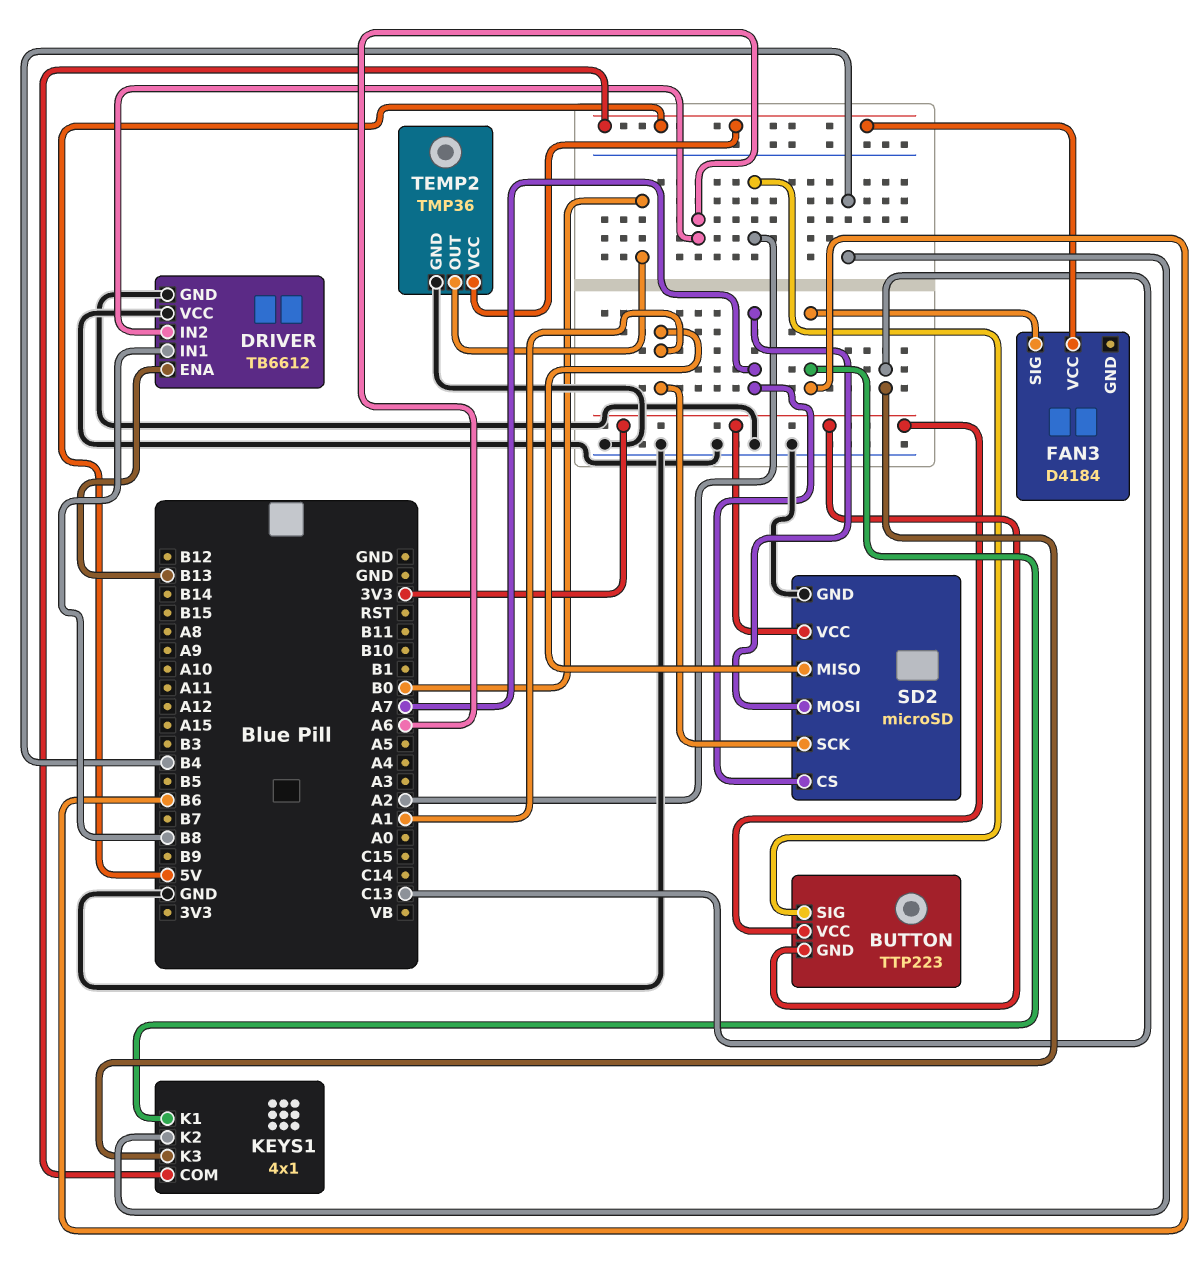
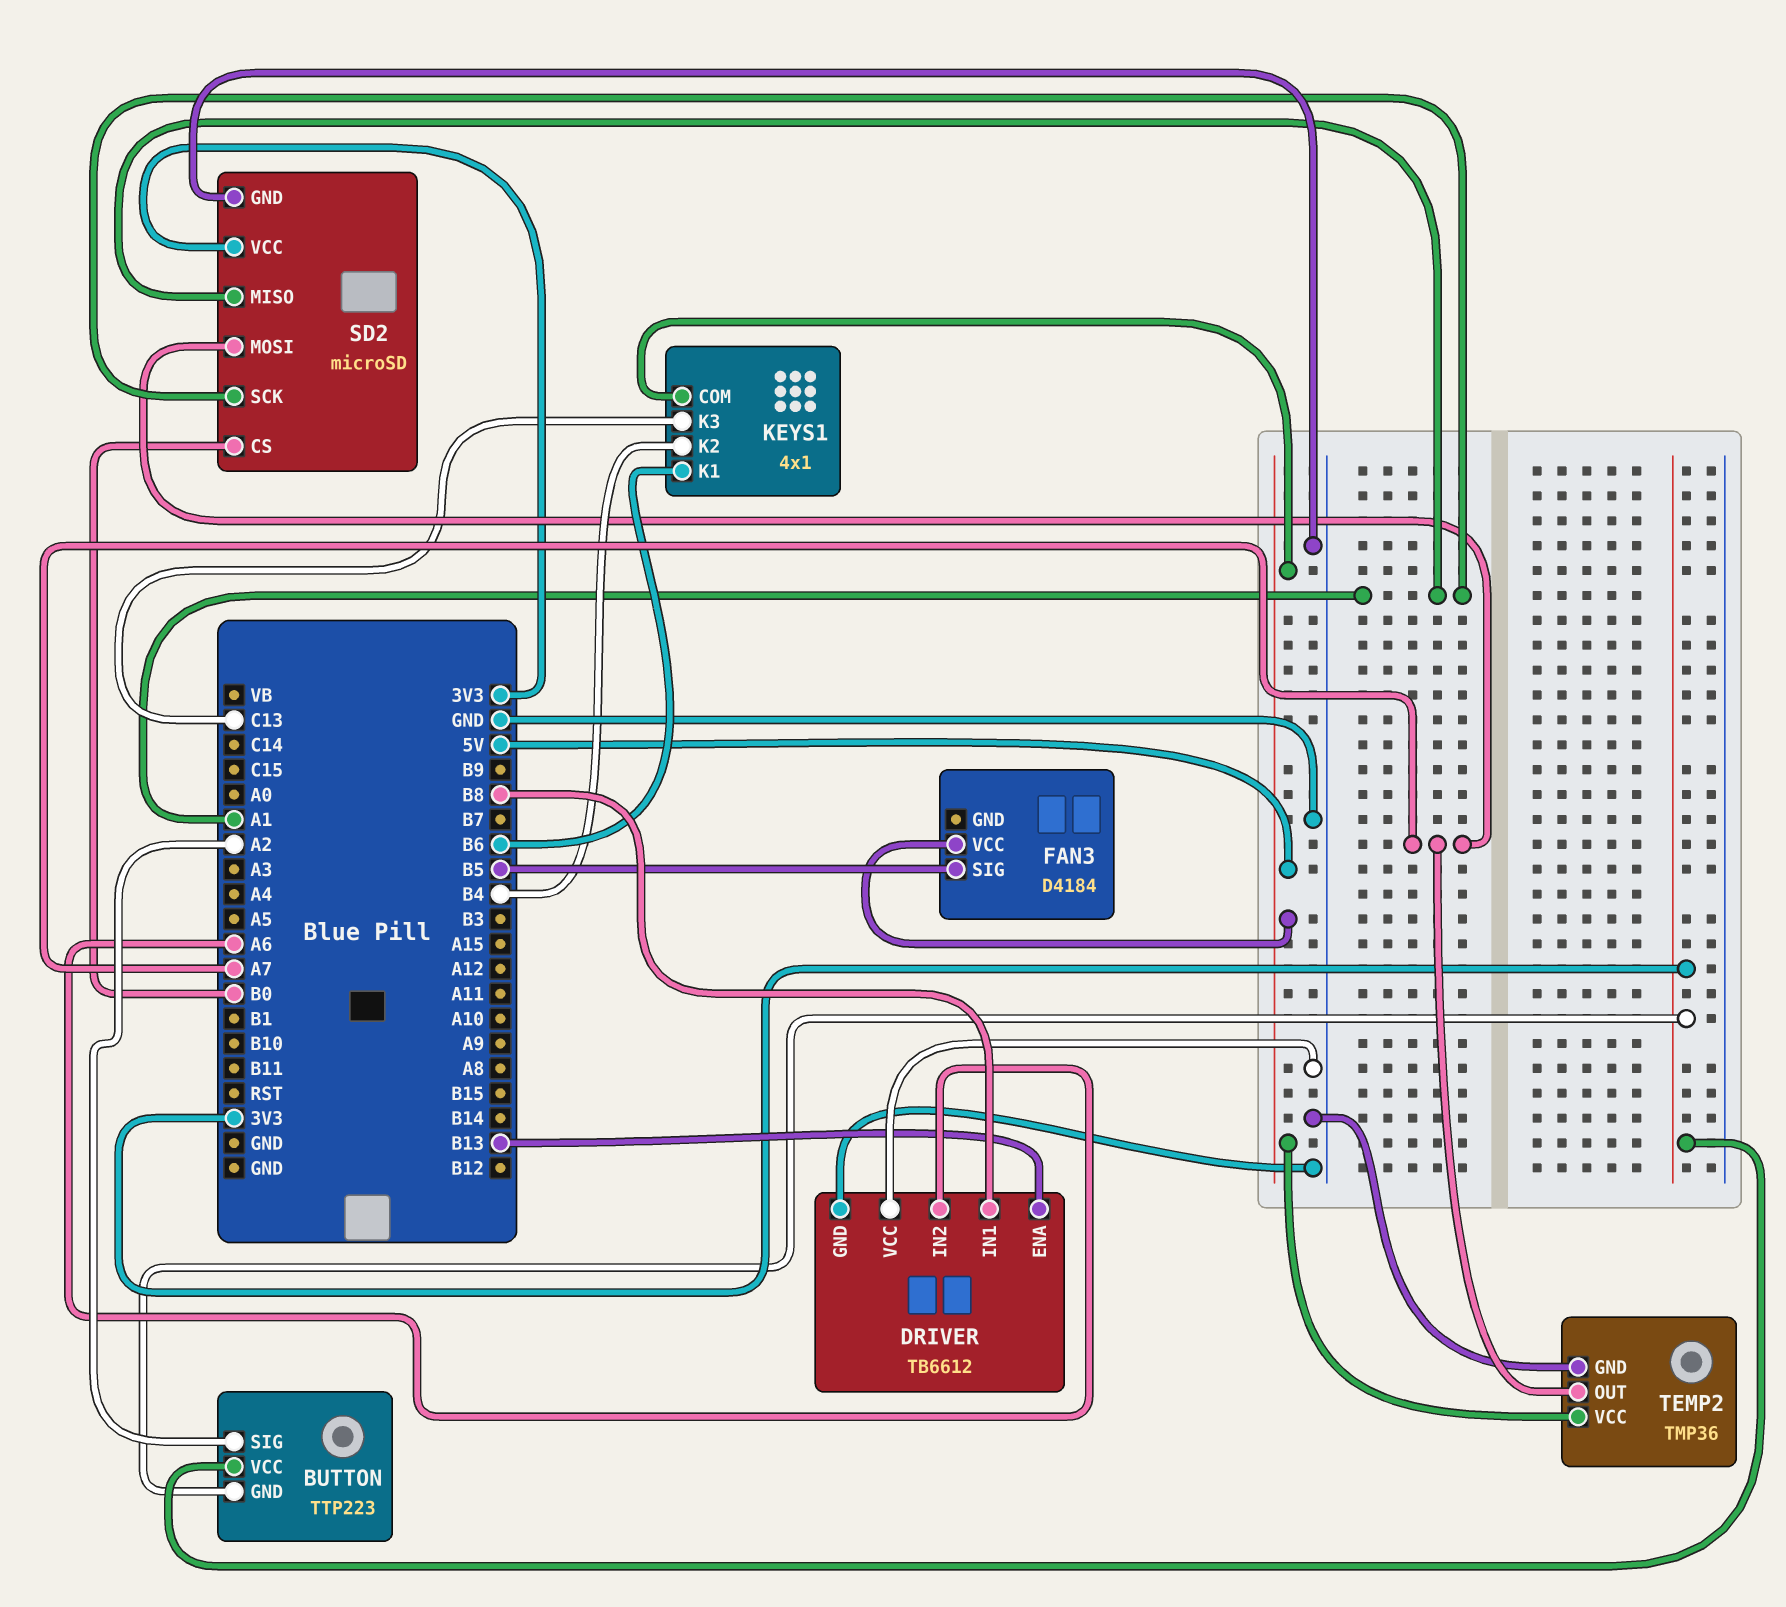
FAN3 pin SIG: B6 -> B5
SD2 pin CS: A7 -> B0
TEMP2 pin OUT: B0 -> A7

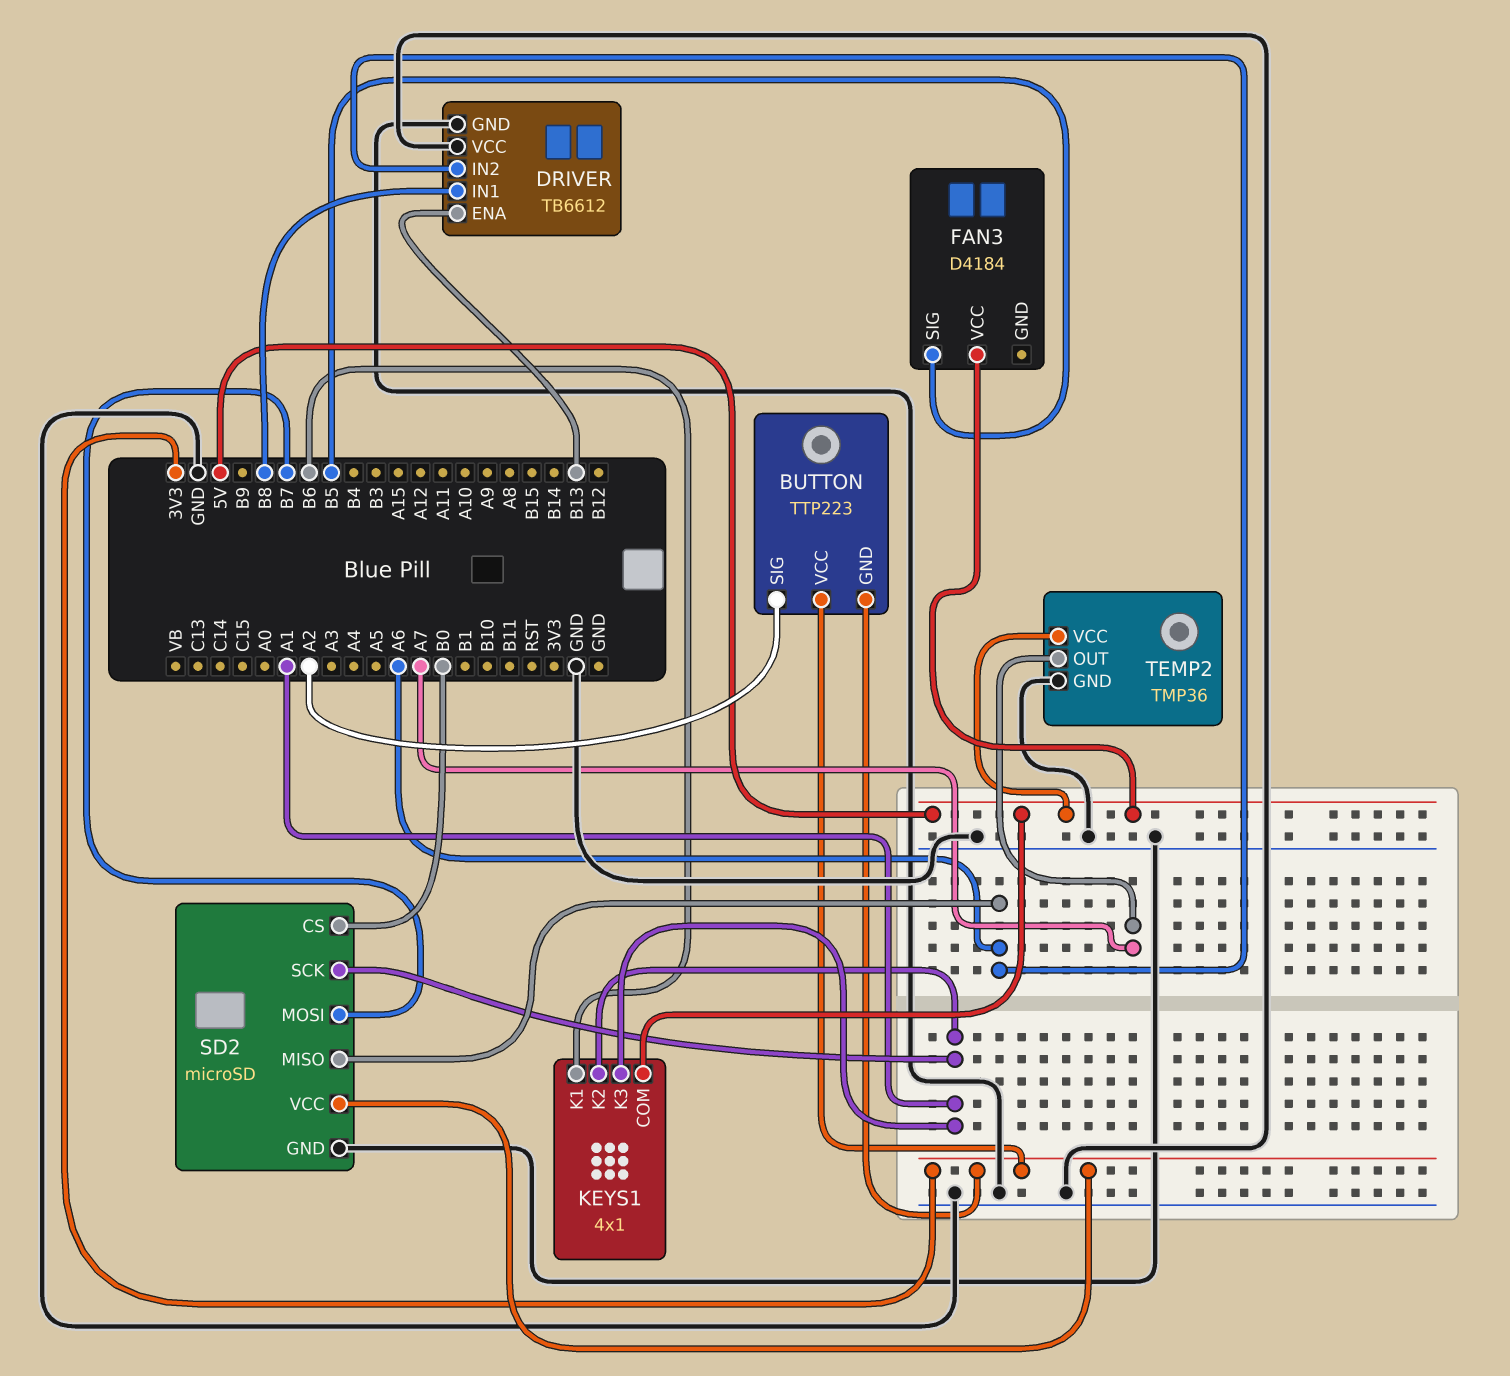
KEYS1 pin K2: B4 -> A1
KEYS1 pin K3: C13 -> A1
SD2 pin MISO: A1 -> A6
SD2 pin MOSI: A7 -> B7

